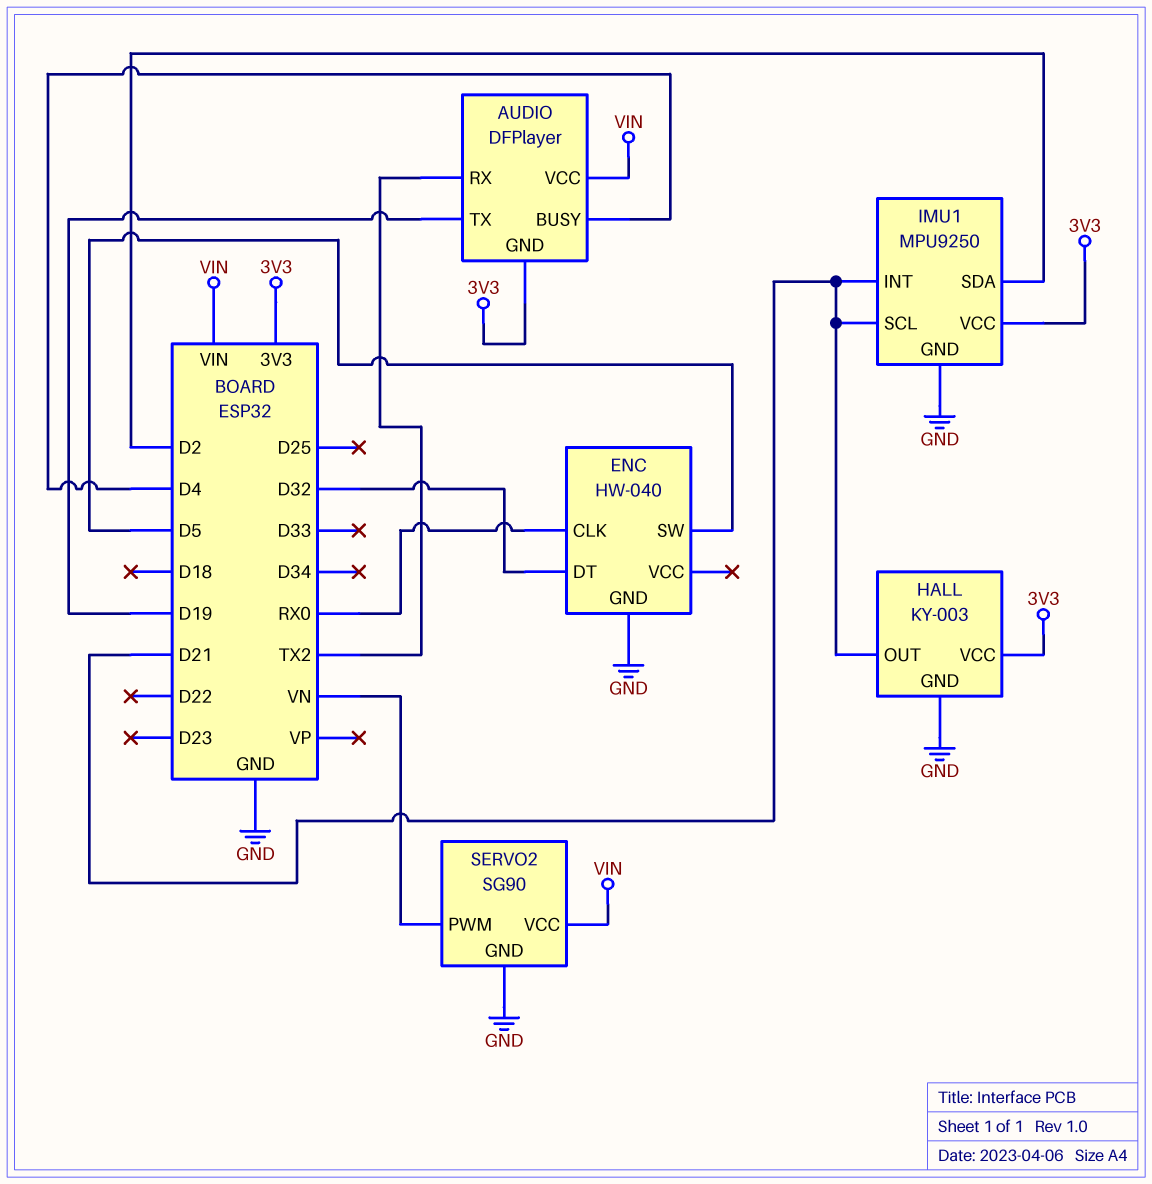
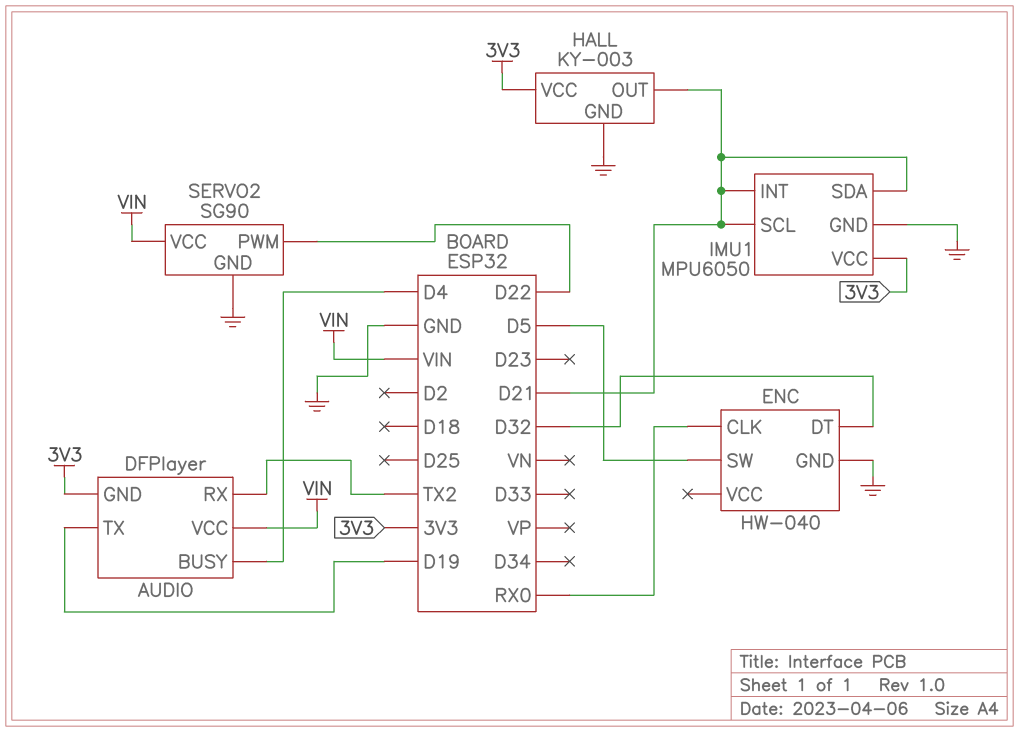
IMU1: MPU9250 -> MPU6050
IMU1 pin SDA: D2 -> D21
SERVO2 pin PWM: VN -> D22

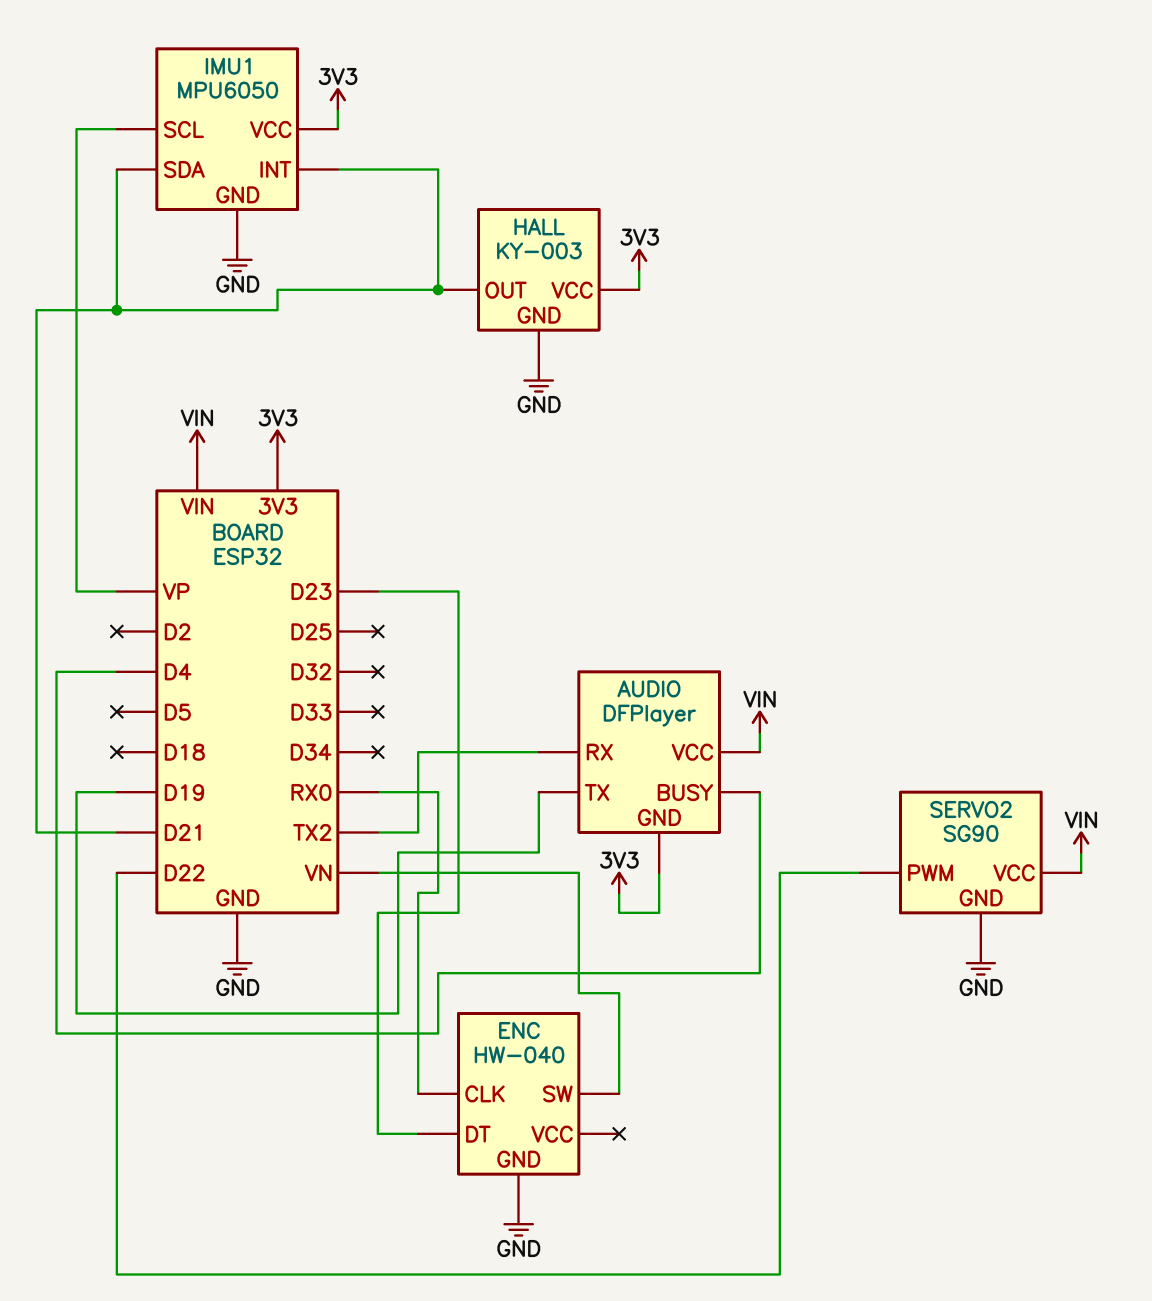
ENC pin DT: D32 -> D23
ENC pin SW: D5 -> VN
IMU1 pin SCL: D21 -> VP

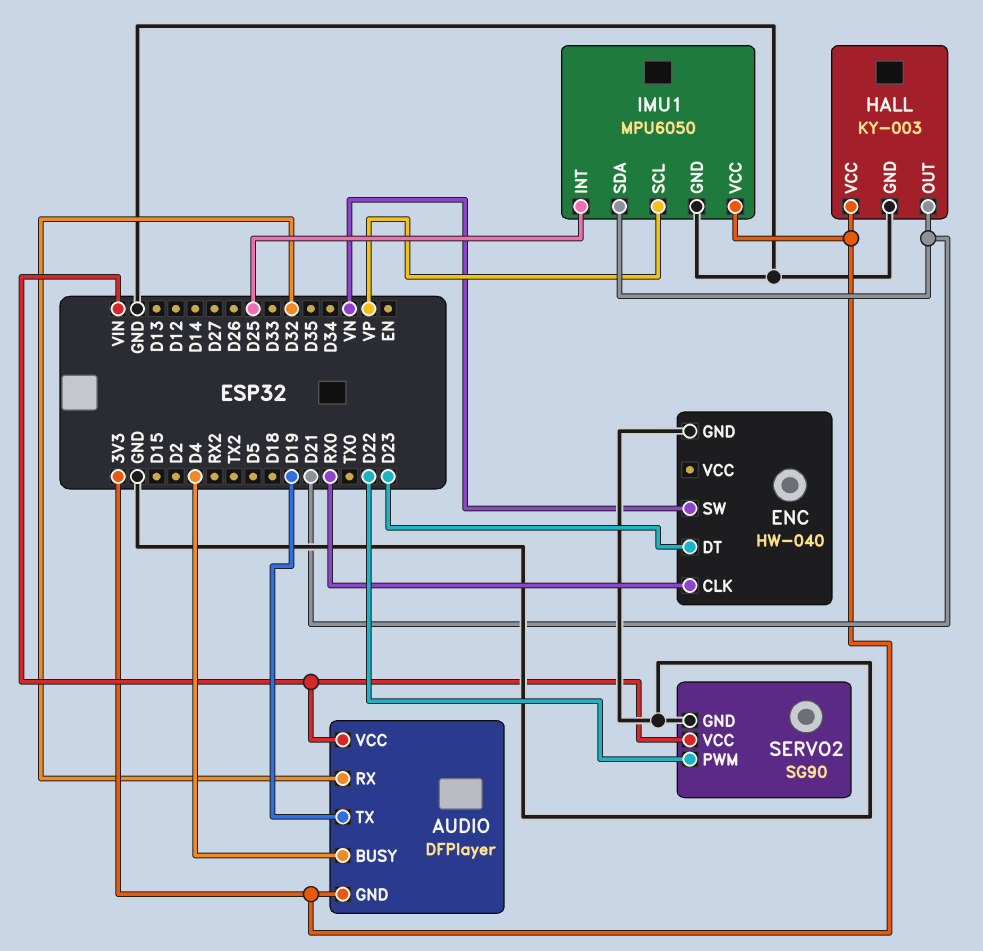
AUDIO pin RX: TX2 -> D32
IMU1 pin INT: D21 -> D25

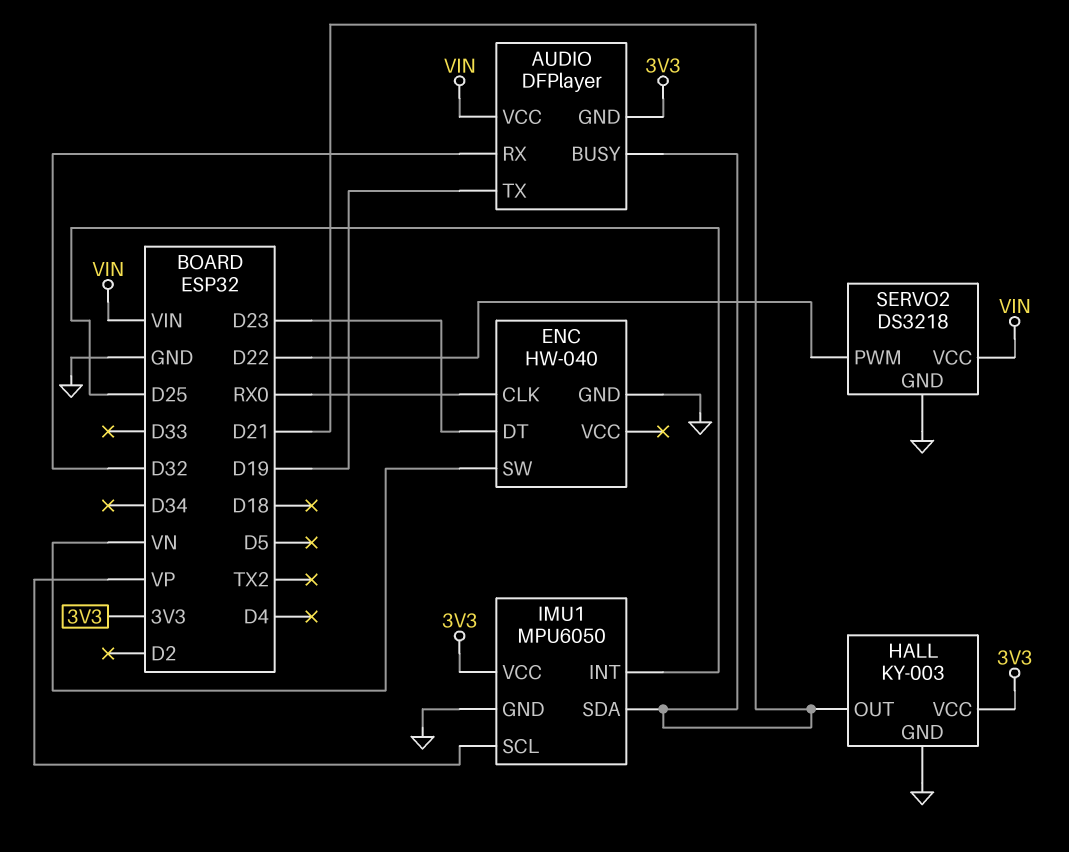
AUDIO pin BUSY: D4 -> D21
SERVO2: SG90 -> DS3218

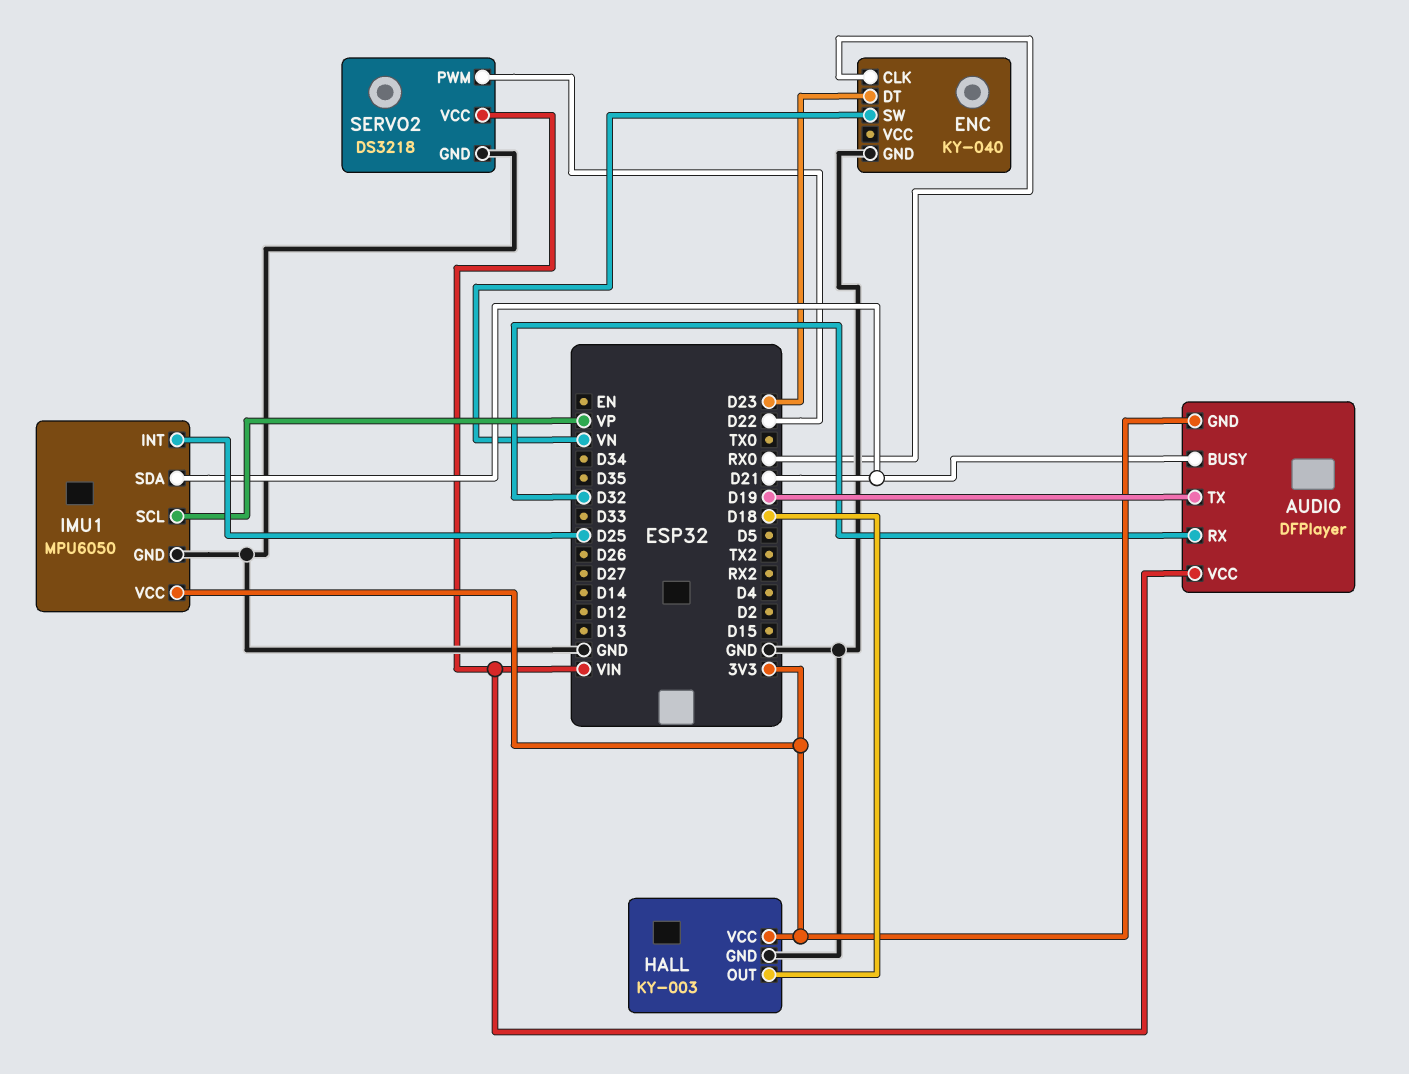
ENC: HW-040 -> KY-040
HALL pin OUT: D21 -> D18

